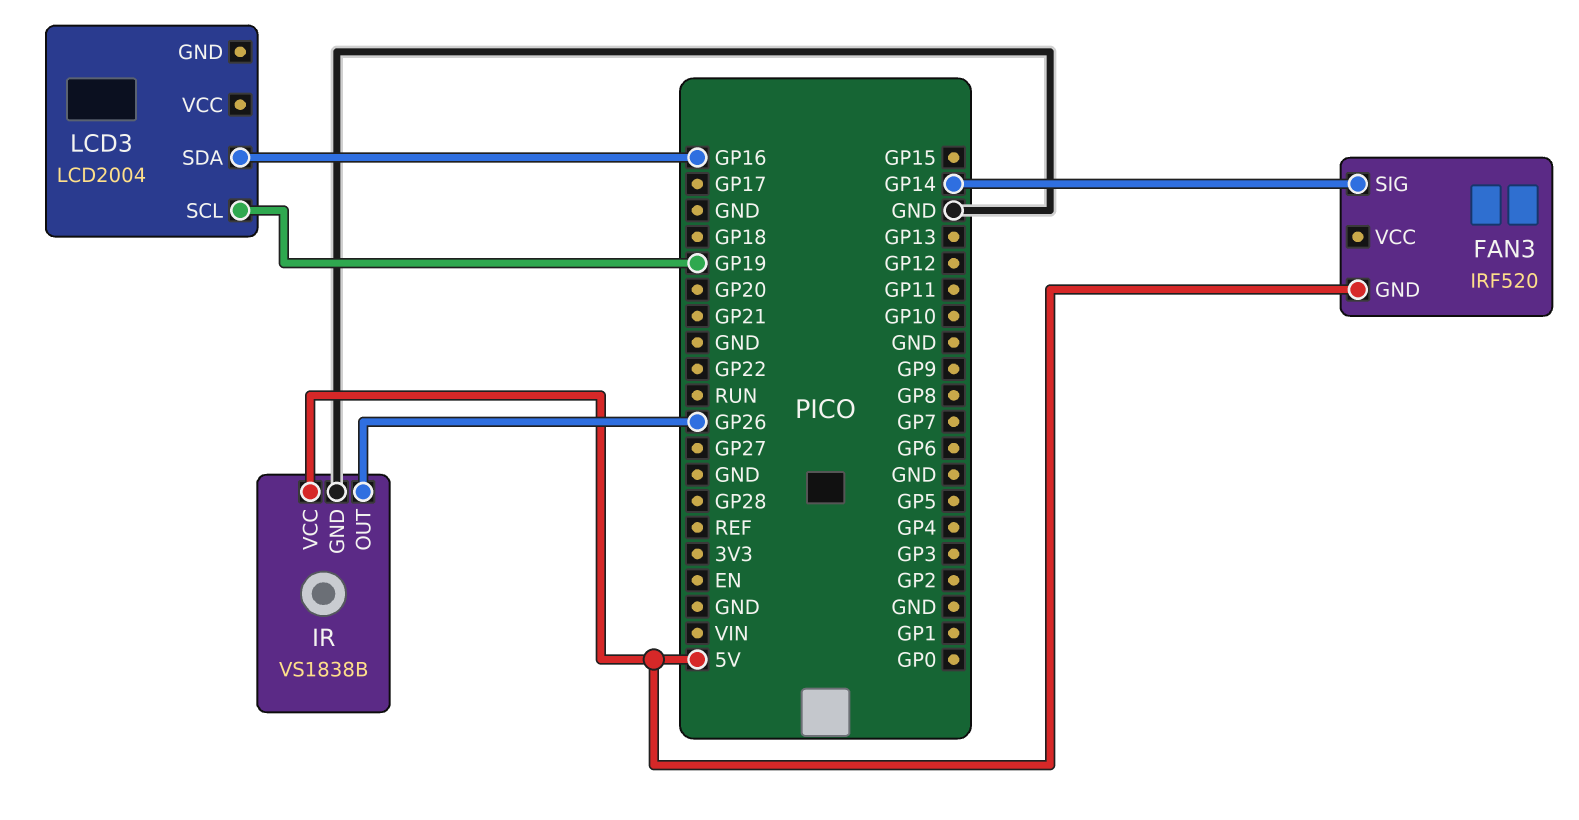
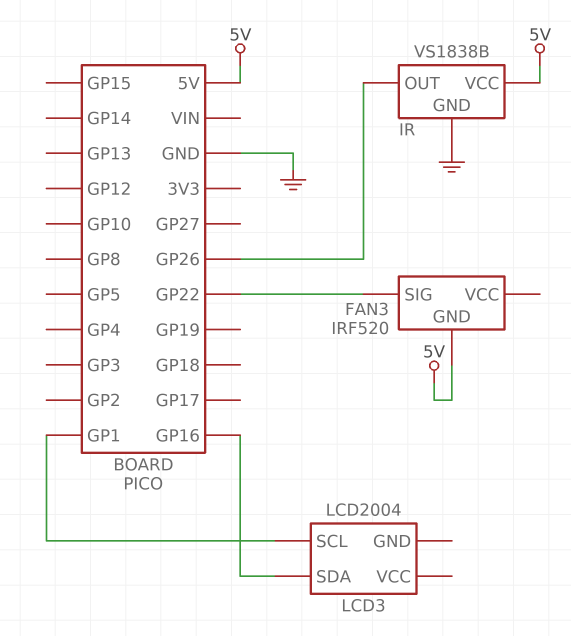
FAN3 pin SIG: GP14 -> GP22
LCD3 pin SCL: GP19 -> GP1

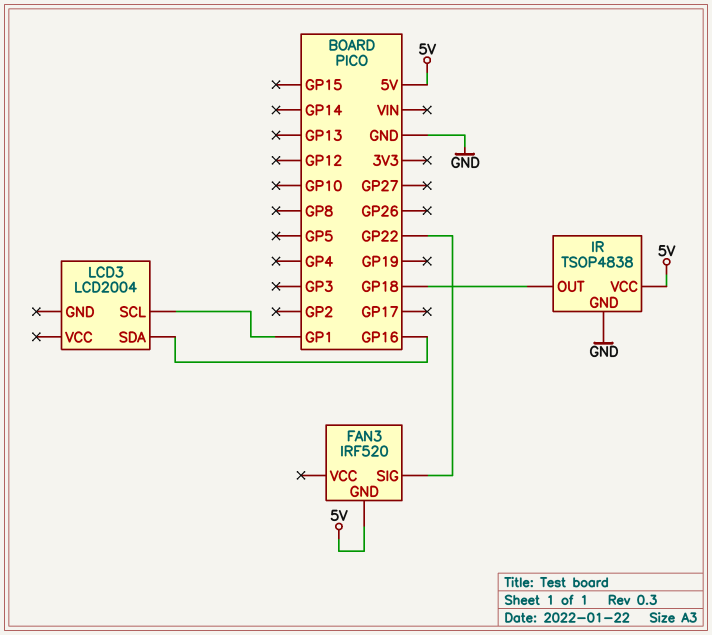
IR: VS1838B -> TSOP4838
IR pin OUT: GP26 -> GP18

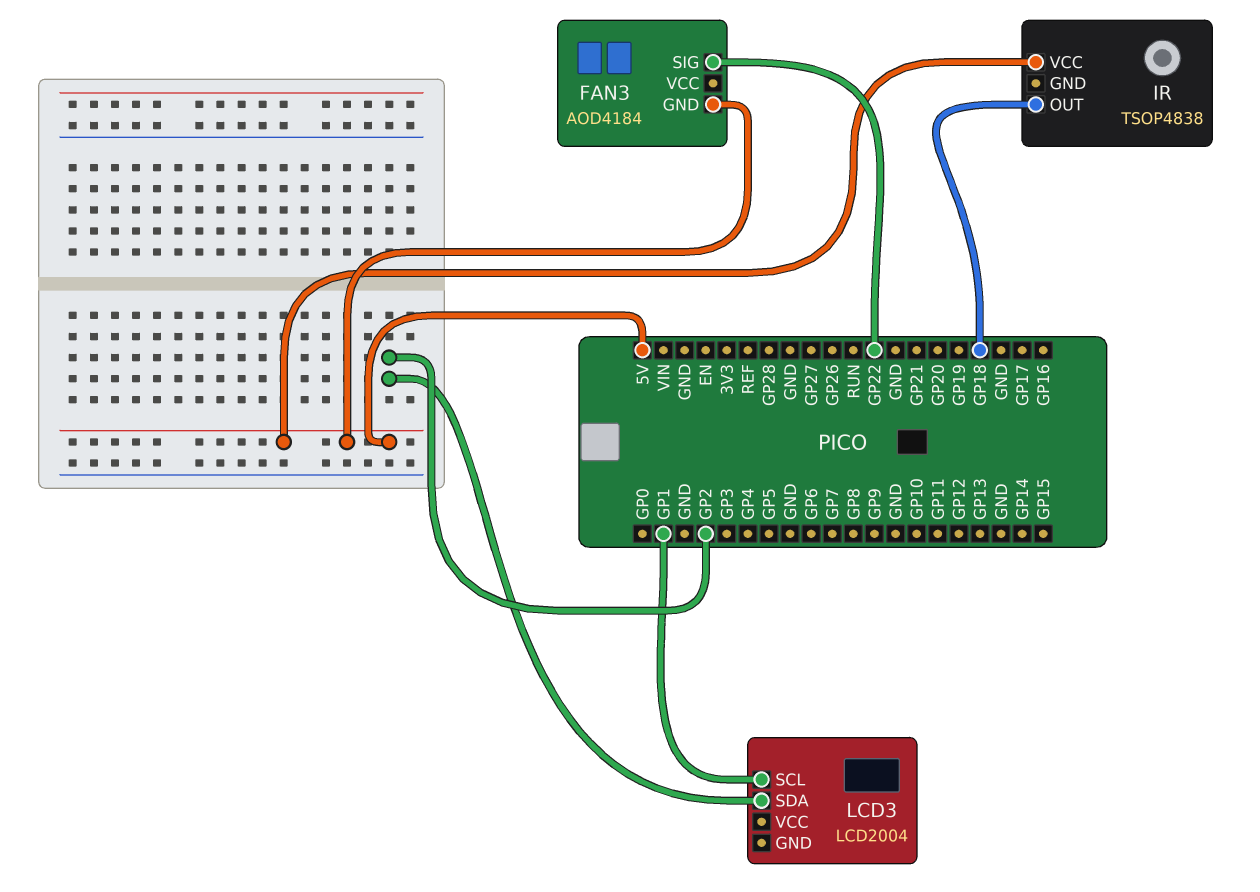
FAN3: IRF520 -> AOD4184
IR pin GND: GND -> none
LCD3 pin SDA: GP16 -> GP2

